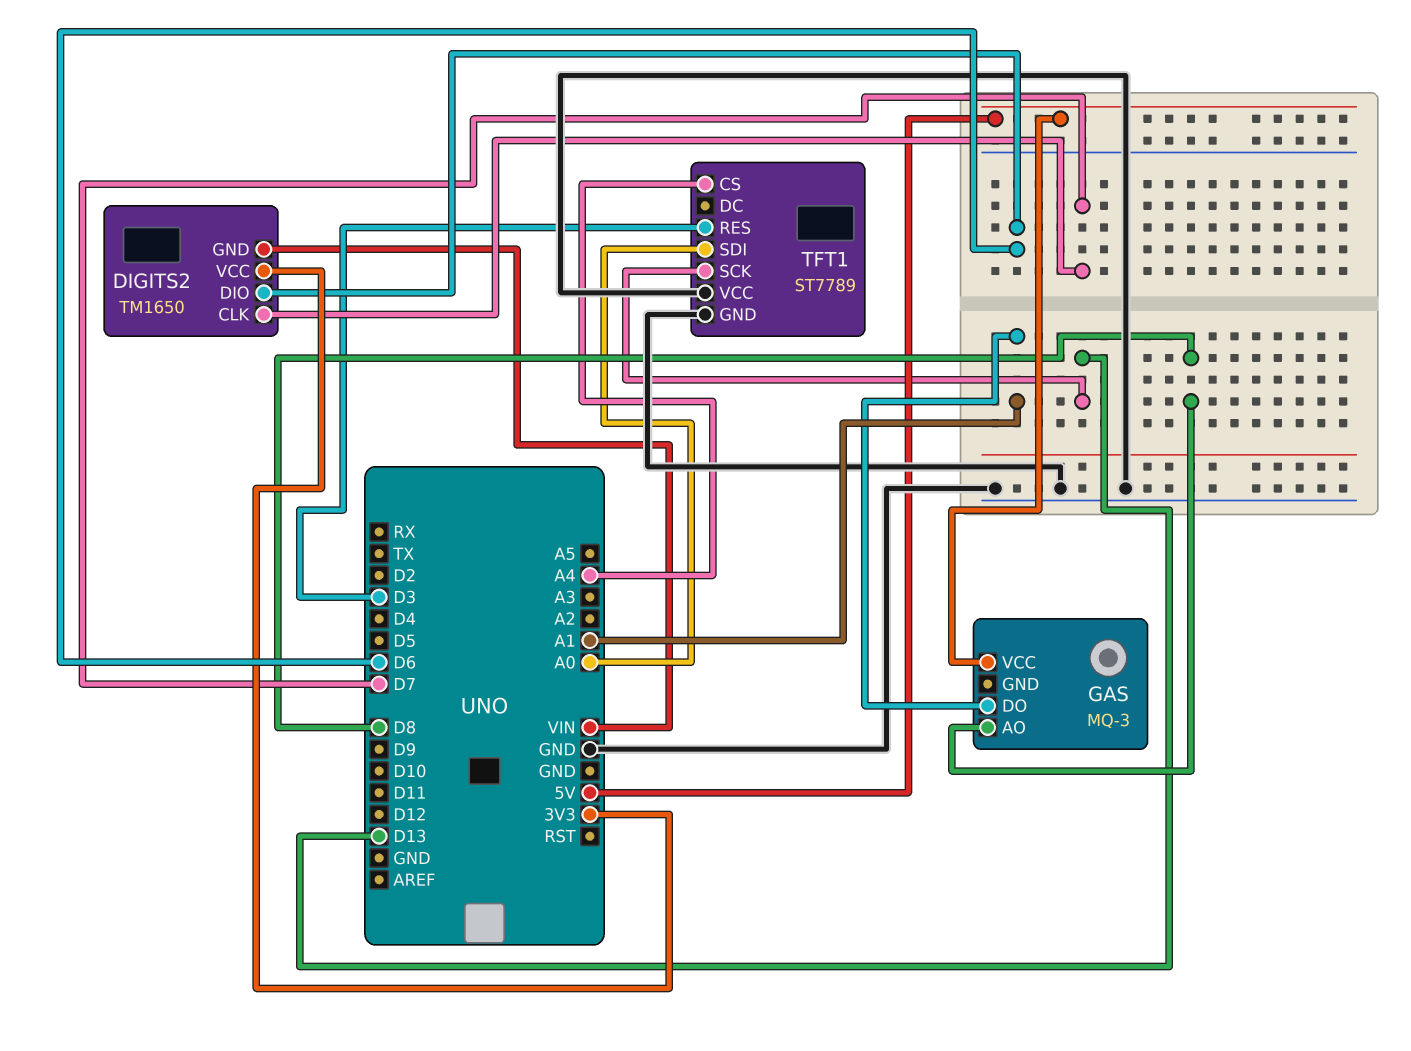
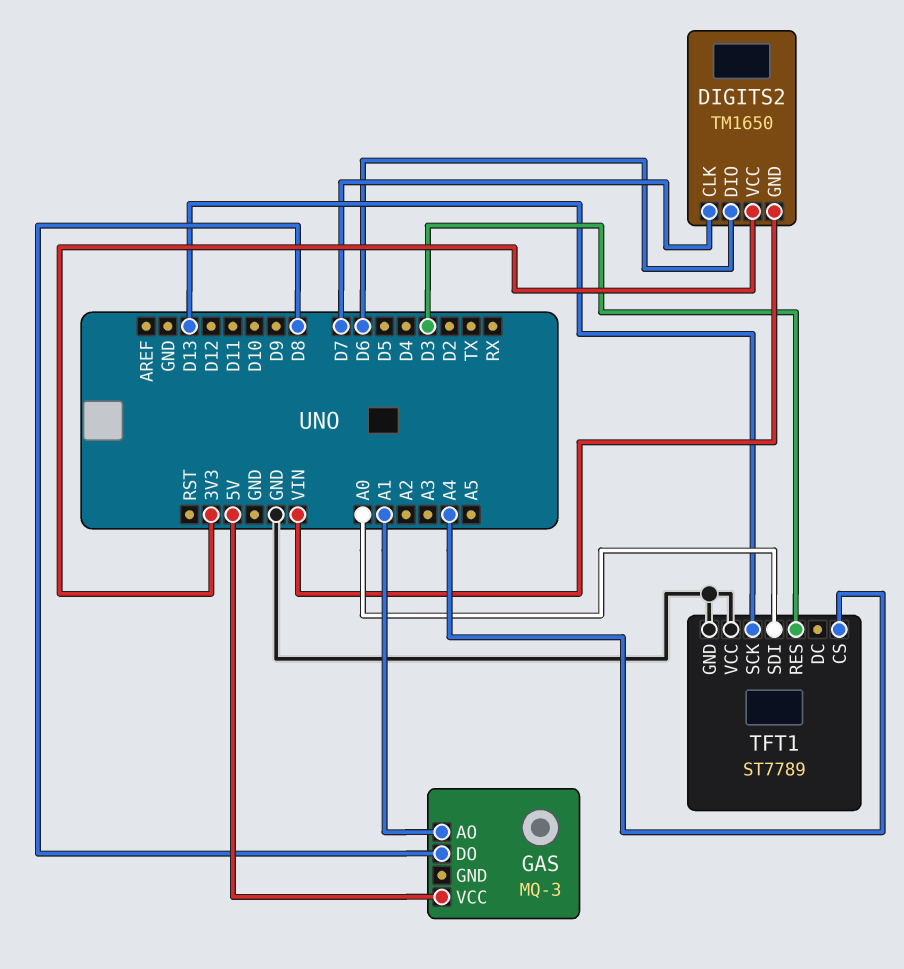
GAS pin AO: D8 -> A1
GAS pin DO: A1 -> D8

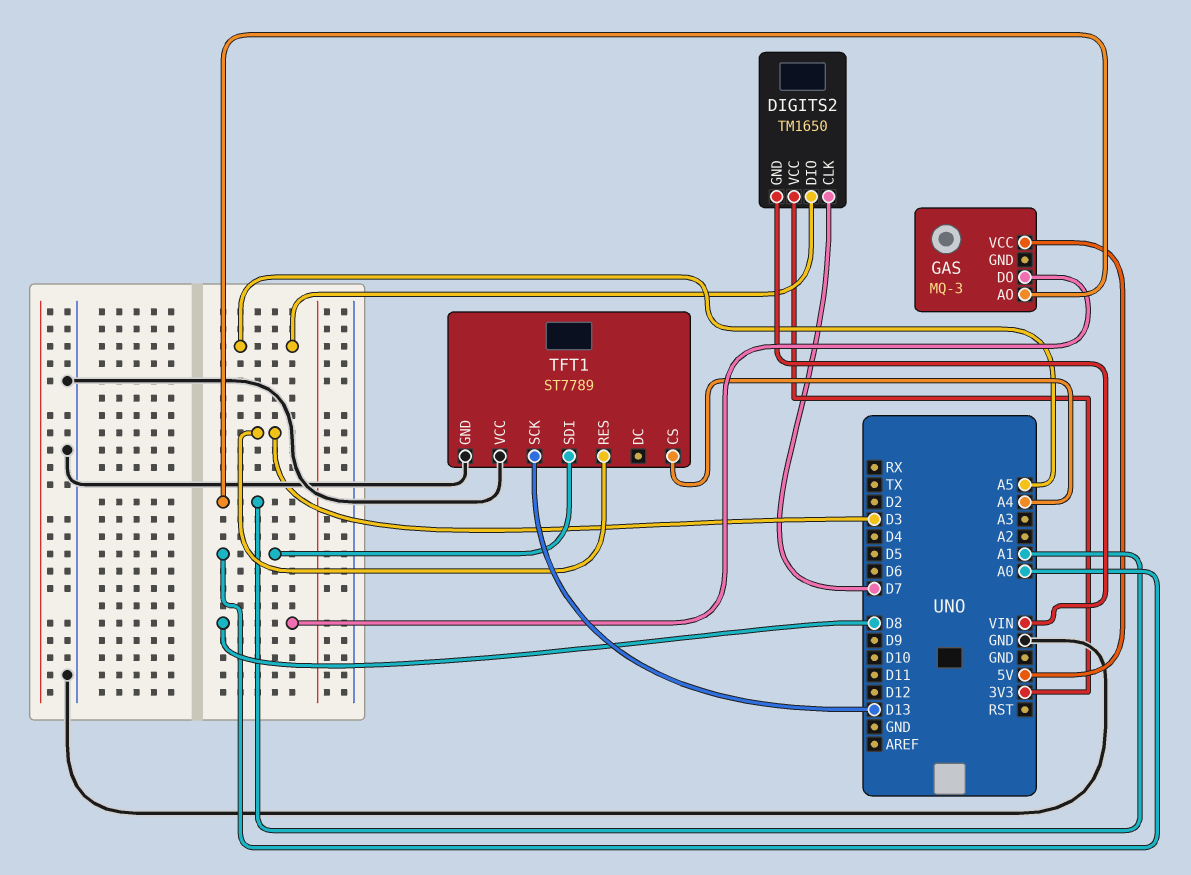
DIGITS2 pin DIO: D6 -> A5

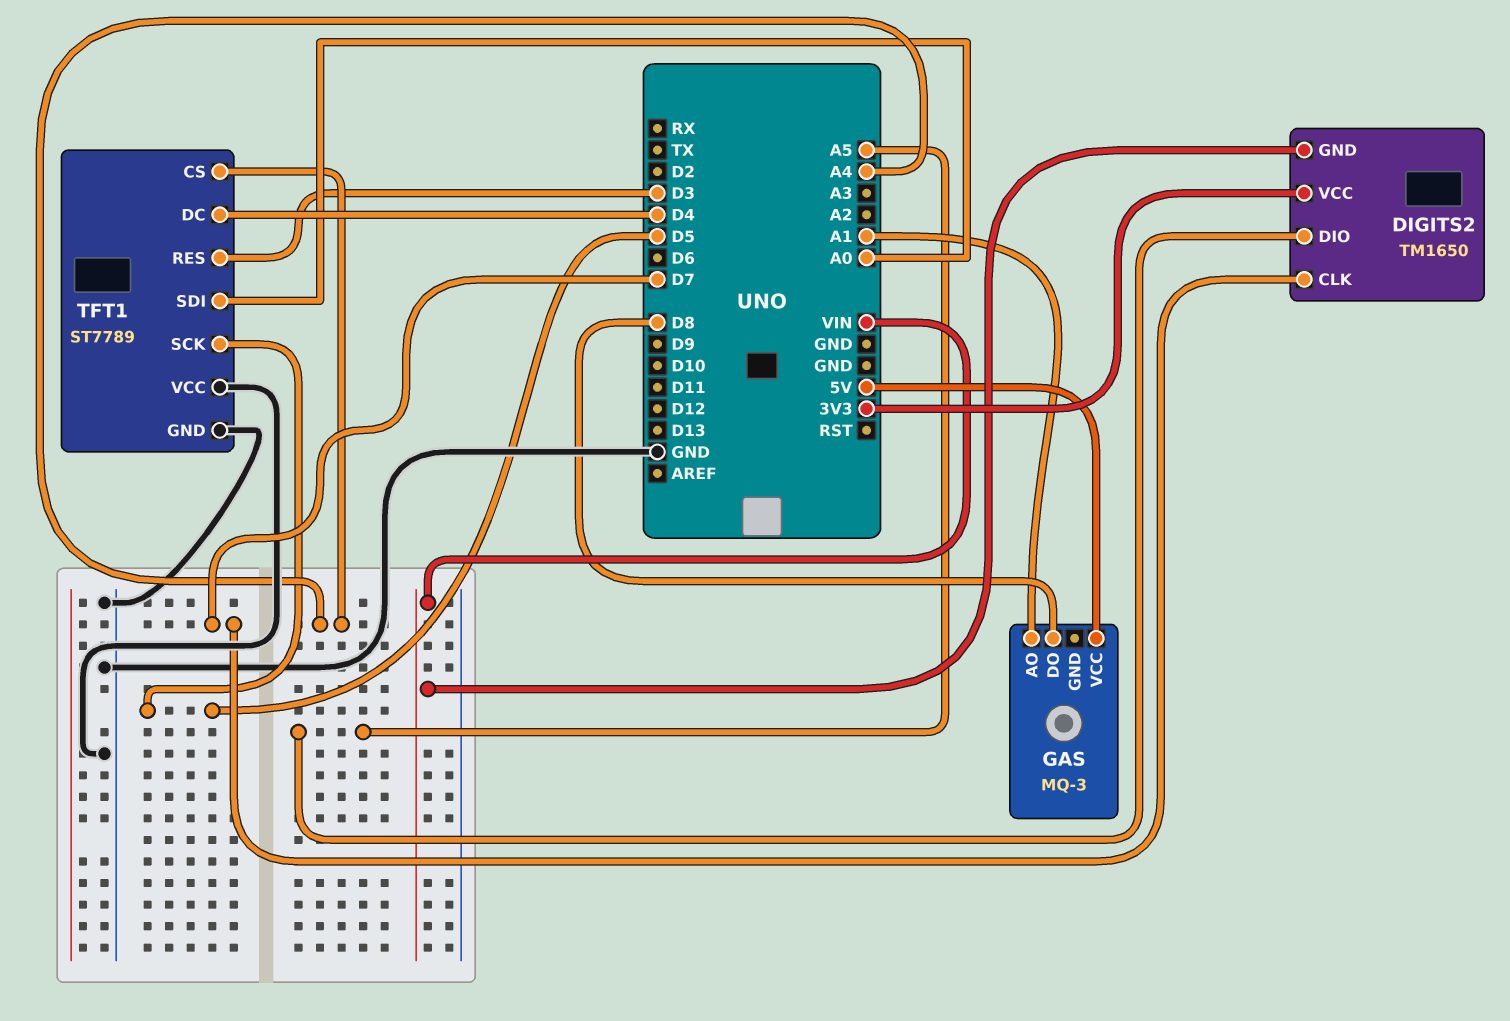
TFT1 pin DC: none -> D4
TFT1 pin SCK: D13 -> D5

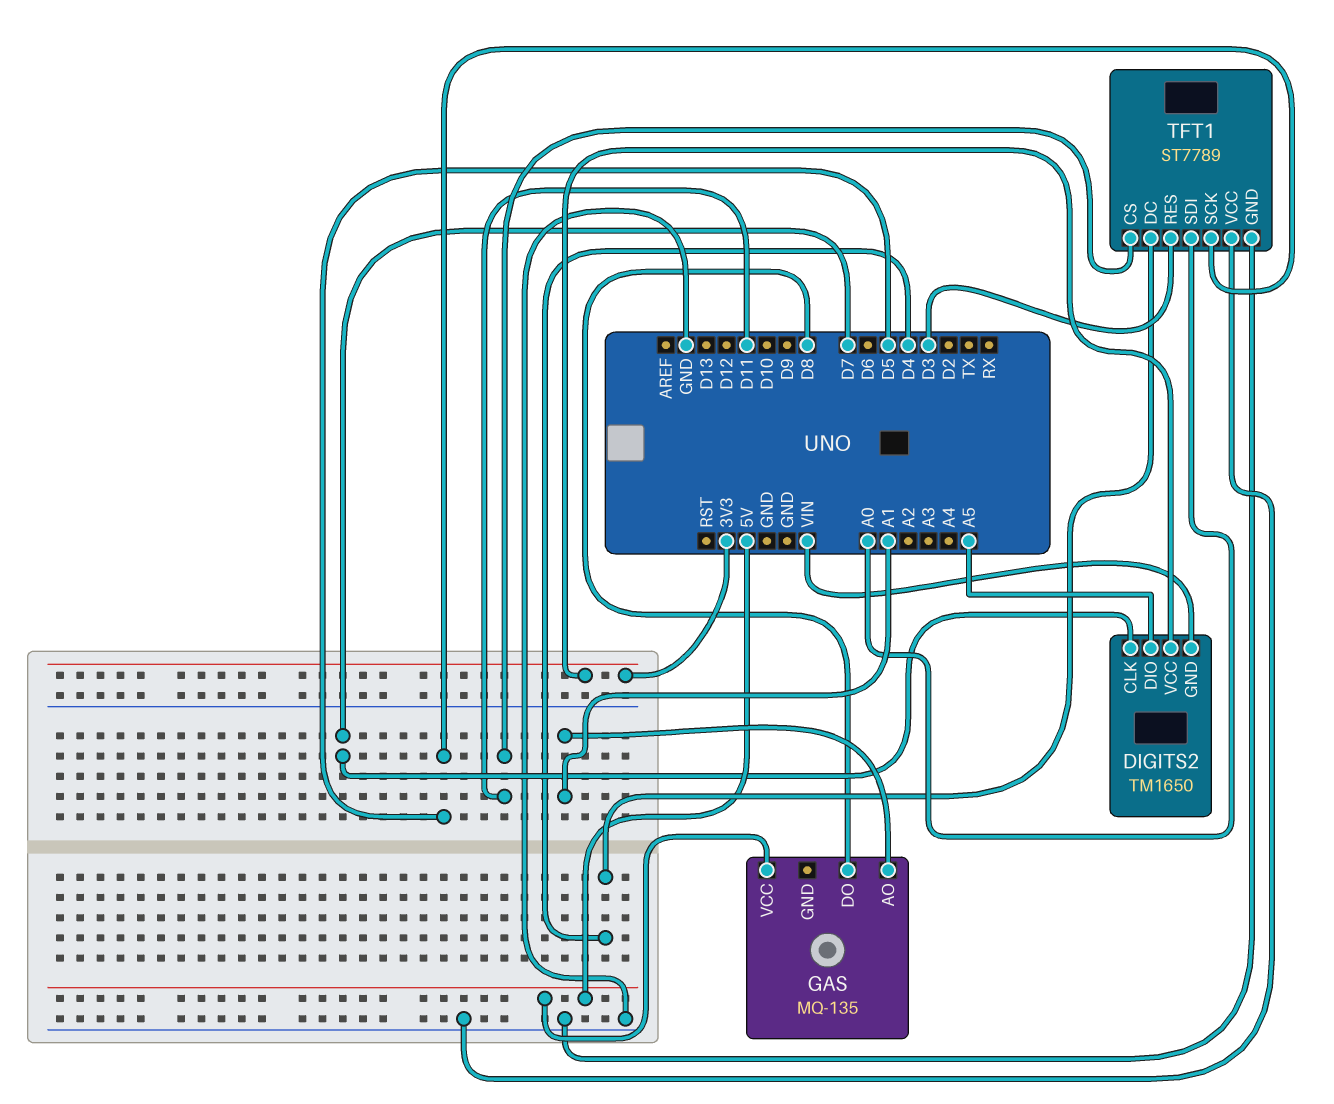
GAS: MQ-3 -> MQ-135
TFT1 pin CS: A4 -> D11

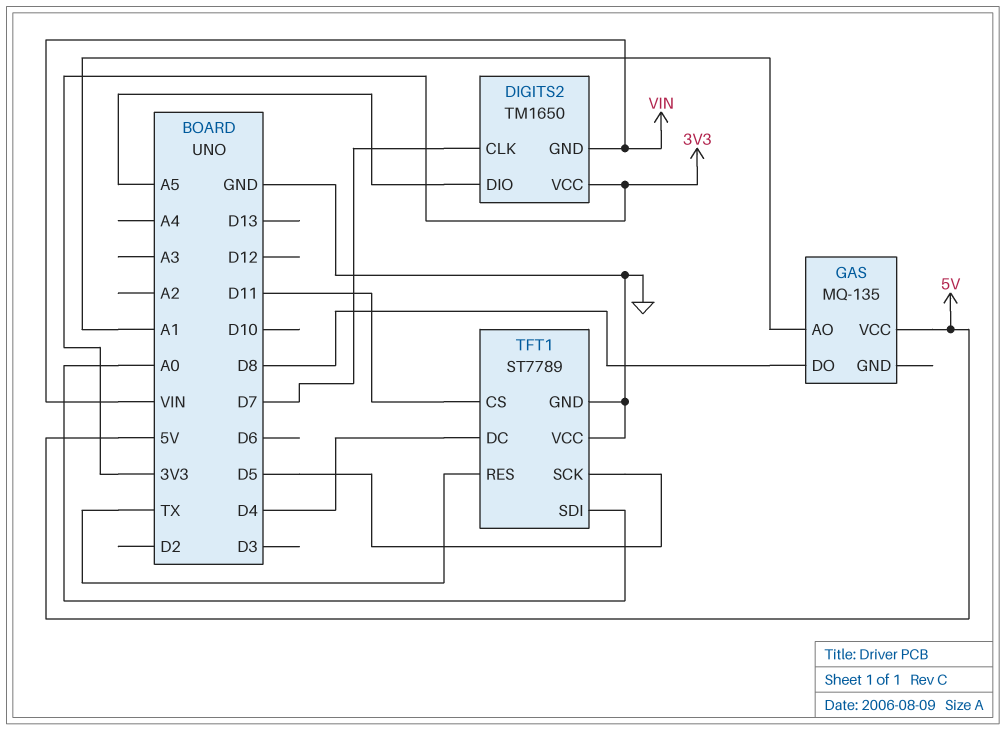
TFT1 pin RES: D3 -> TX

